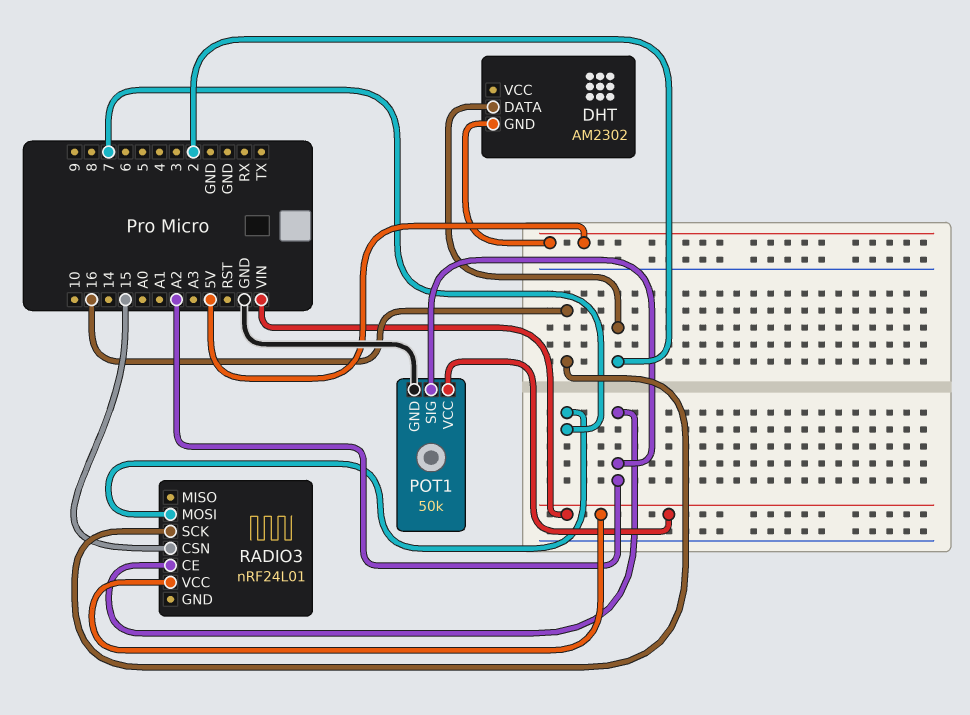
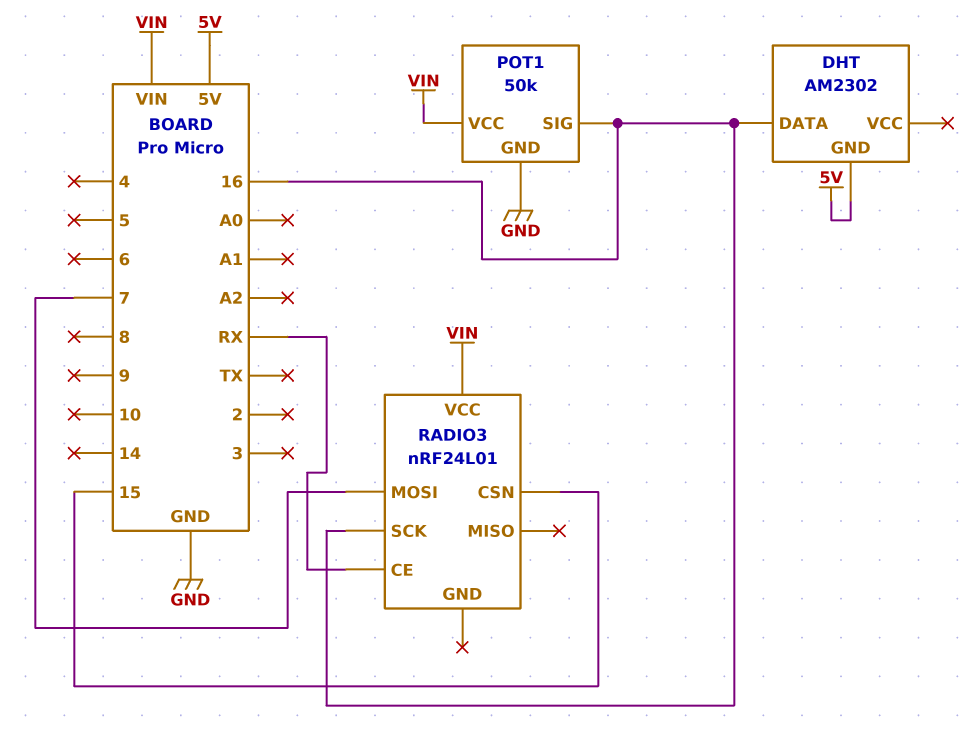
DHT pin DATA: 2 -> 16
POT1 pin SIG: A2 -> 16
RADIO3 pin CE: A2 -> RX

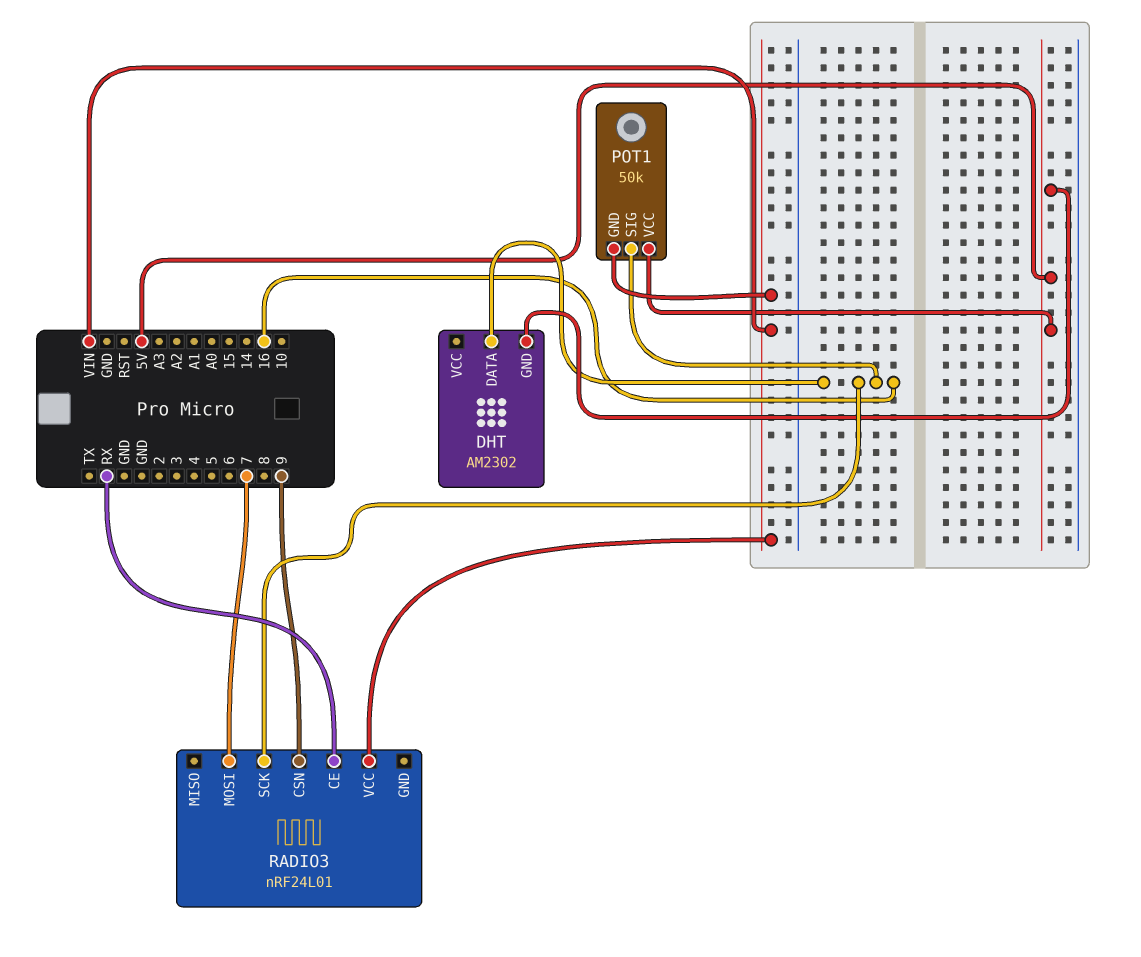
POT1 pin GND: GND -> VIN
POT1 pin VCC: VIN -> 5V
RADIO3 pin CSN: 15 -> 9

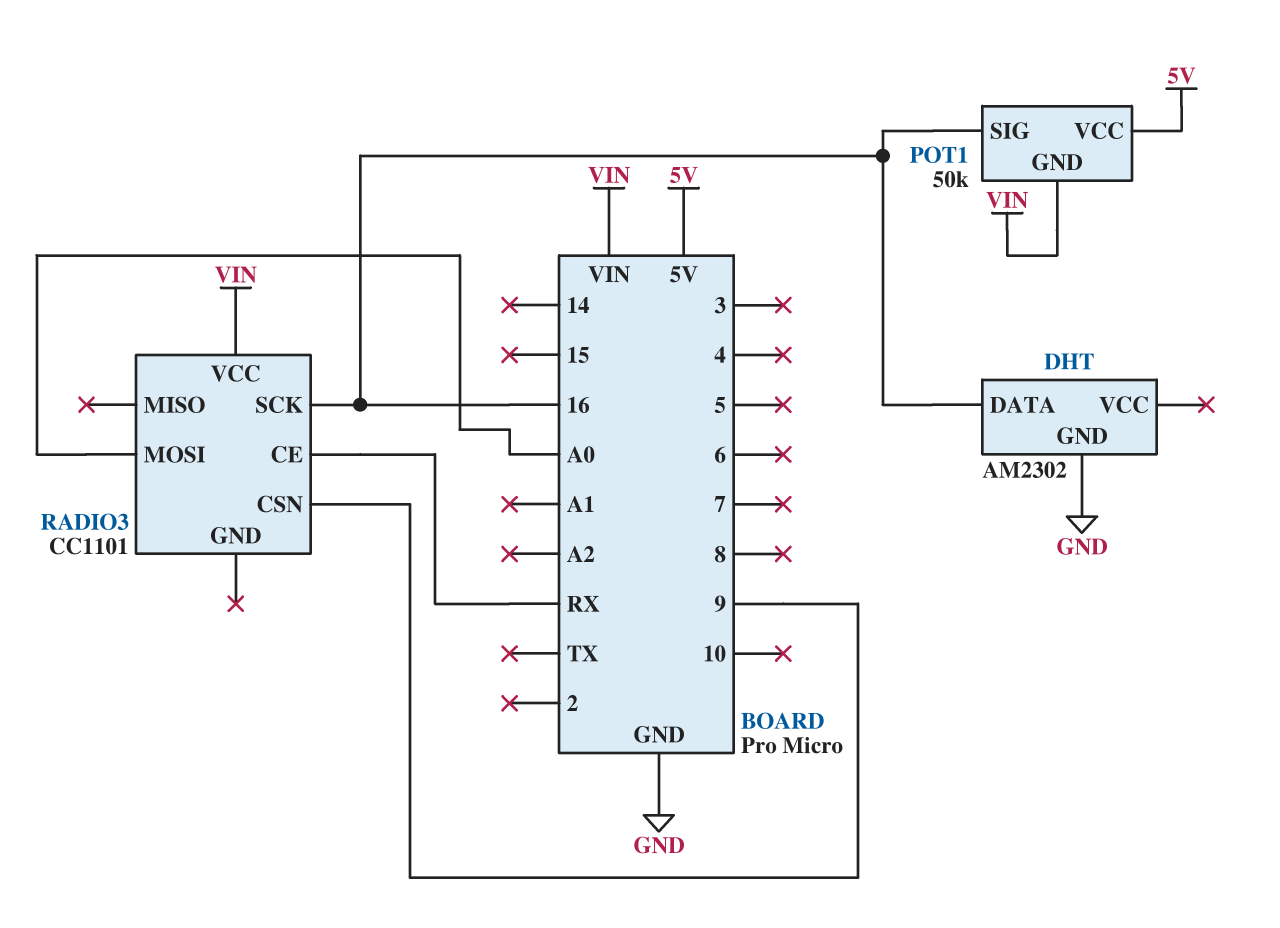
DHT pin GND: 5V -> GND
RADIO3: nRF24L01 -> CC1101
RADIO3 pin MOSI: 7 -> A0

